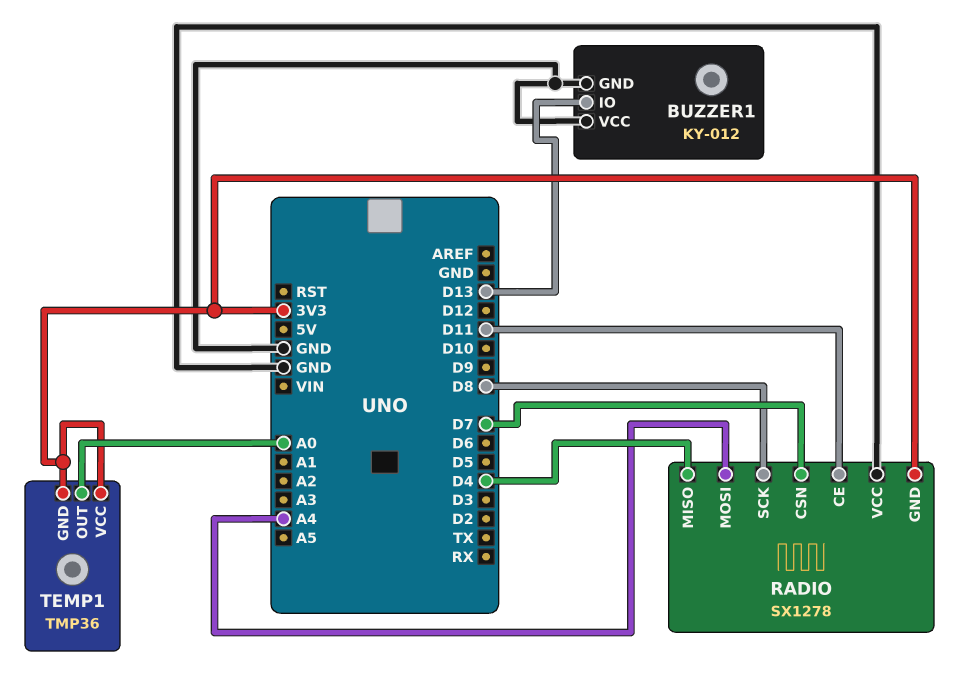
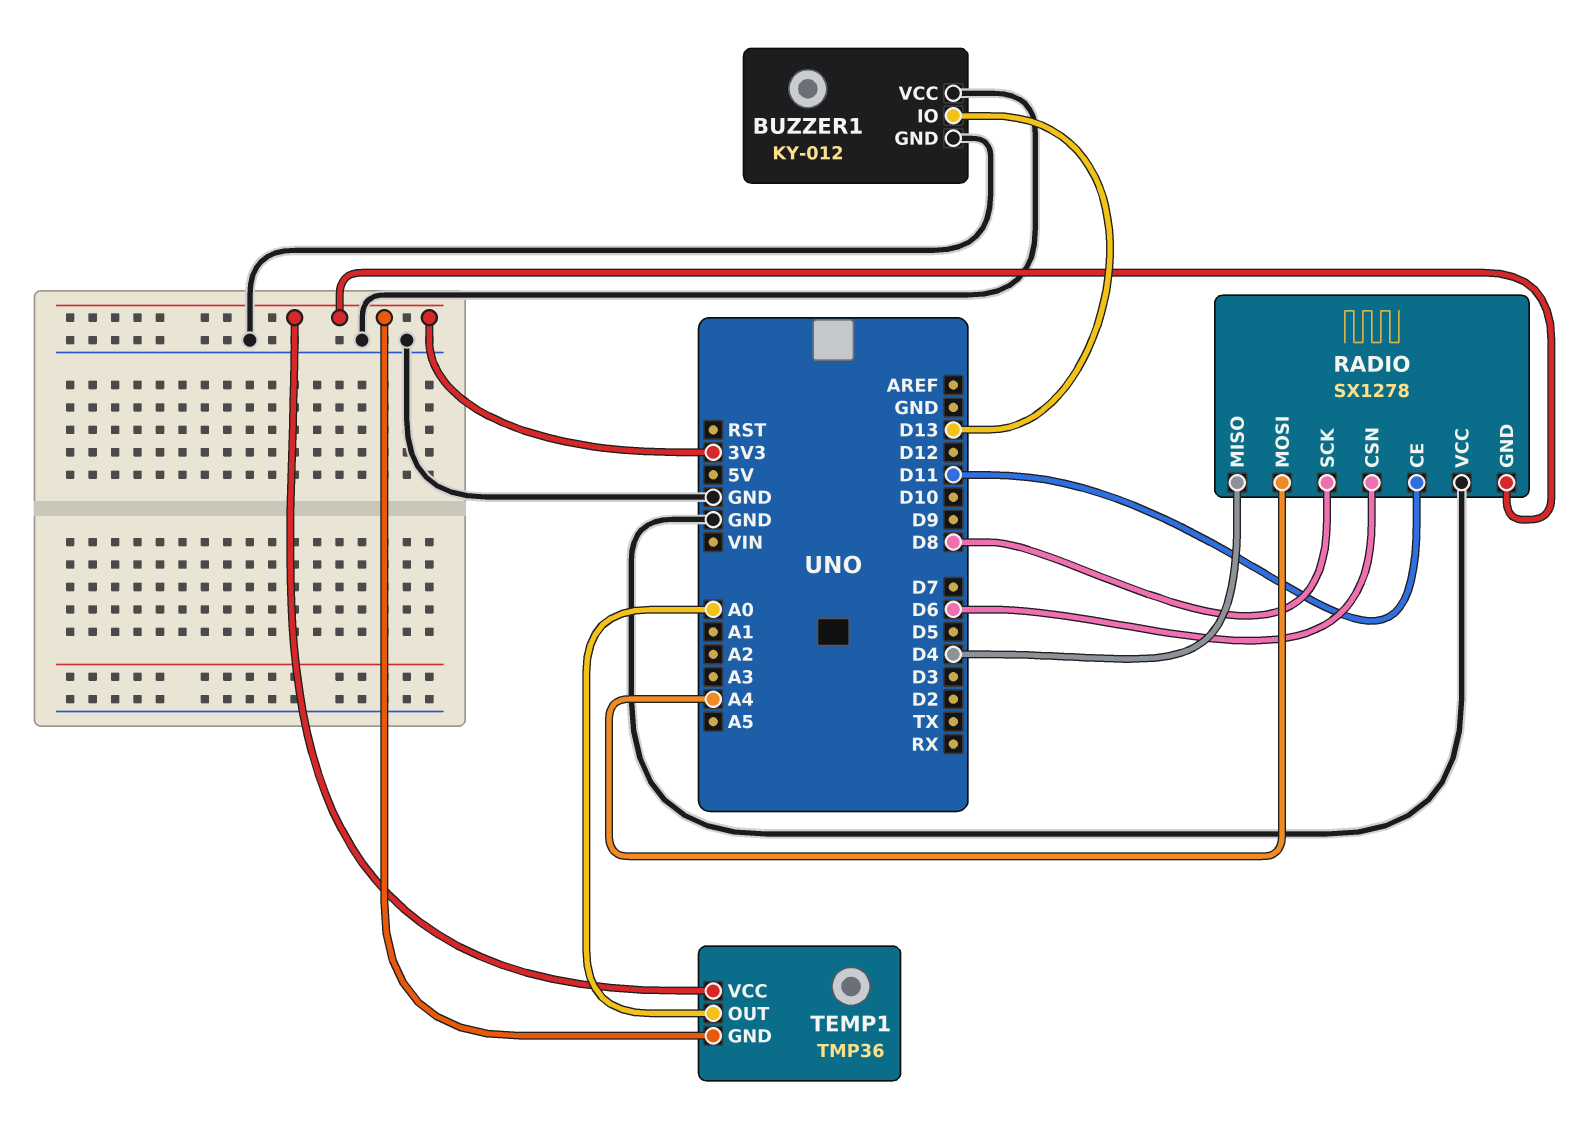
RADIO pin CSN: D7 -> D6

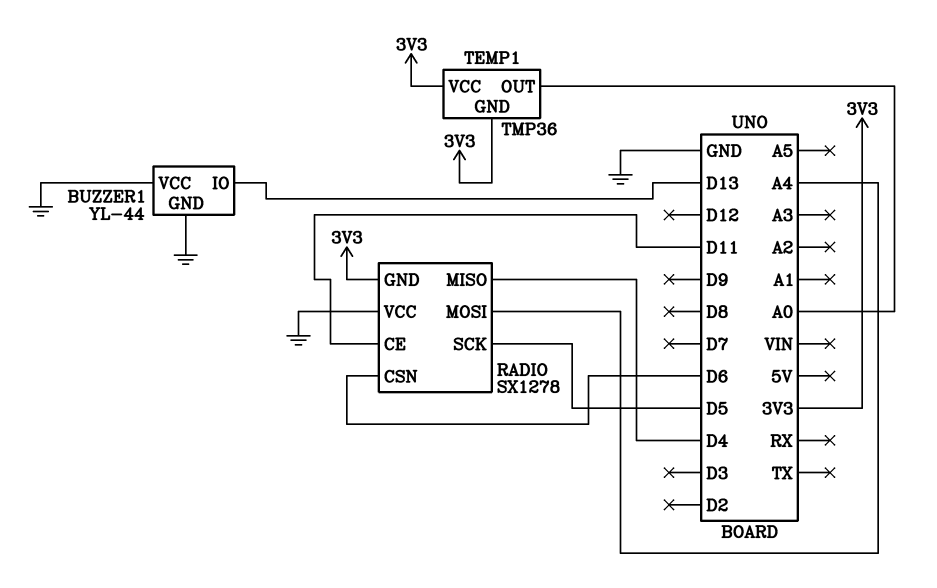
BUZZER1: KY-012 -> YL-44
RADIO pin SCK: D8 -> D5

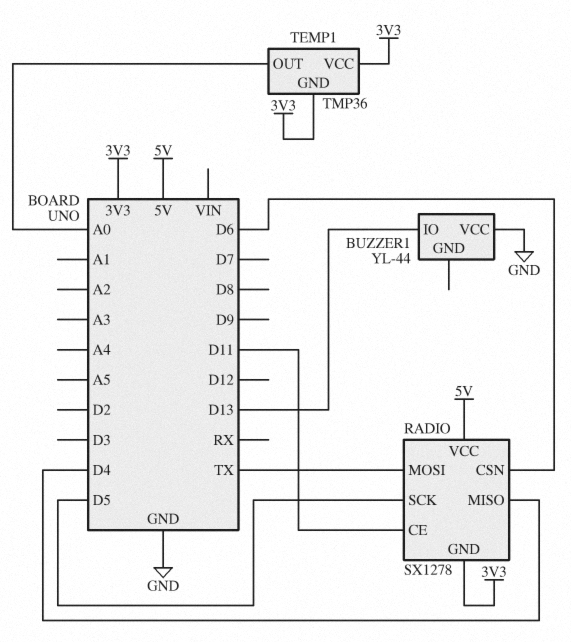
BUZZER1 pin GND: GND -> none
RADIO pin MOSI: A4 -> TX
RADIO pin VCC: GND -> 5V

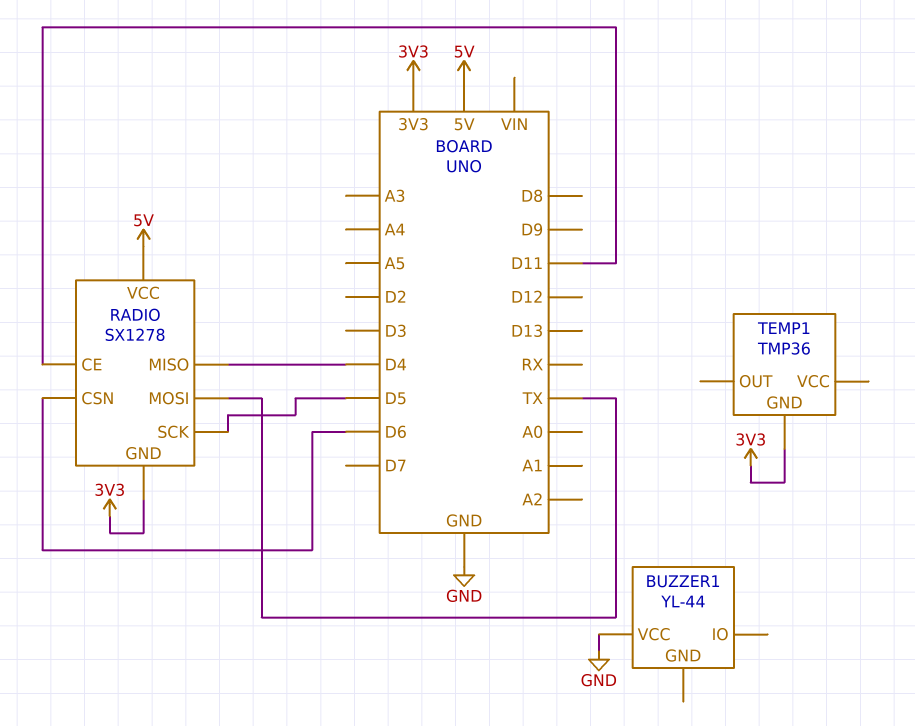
BUZZER1 pin IO: D13 -> none
TEMP1 pin OUT: A0 -> none
TEMP1 pin VCC: 3V3 -> none

